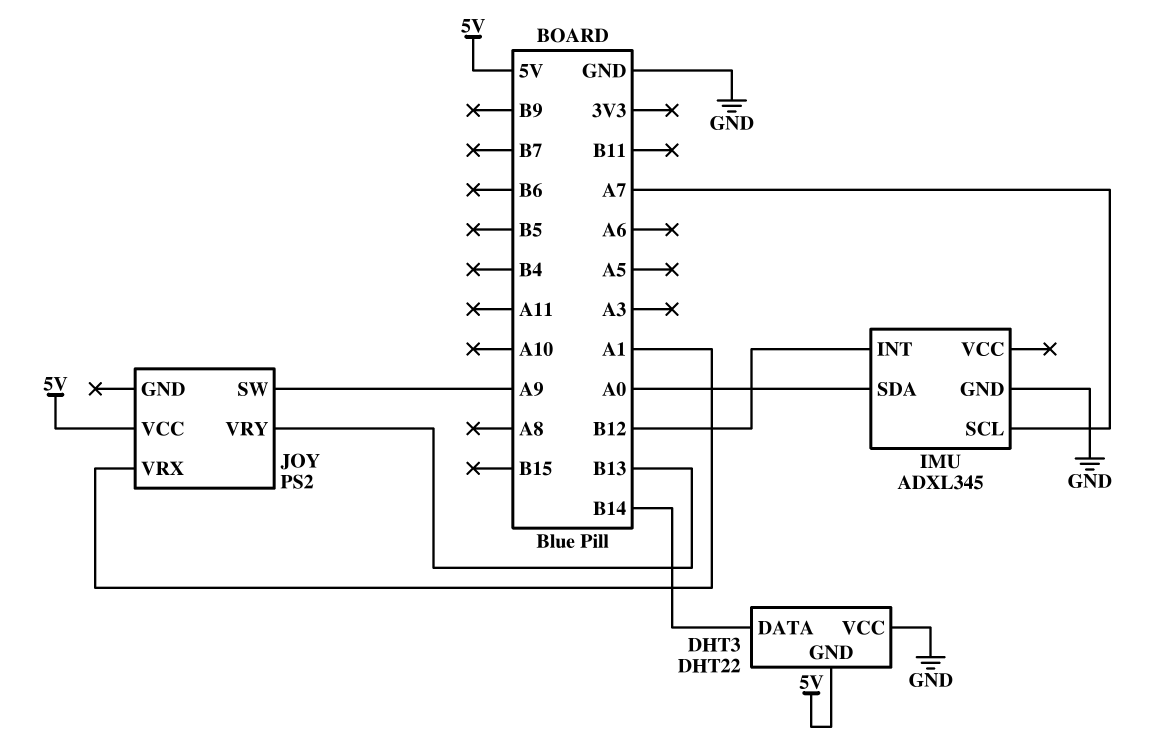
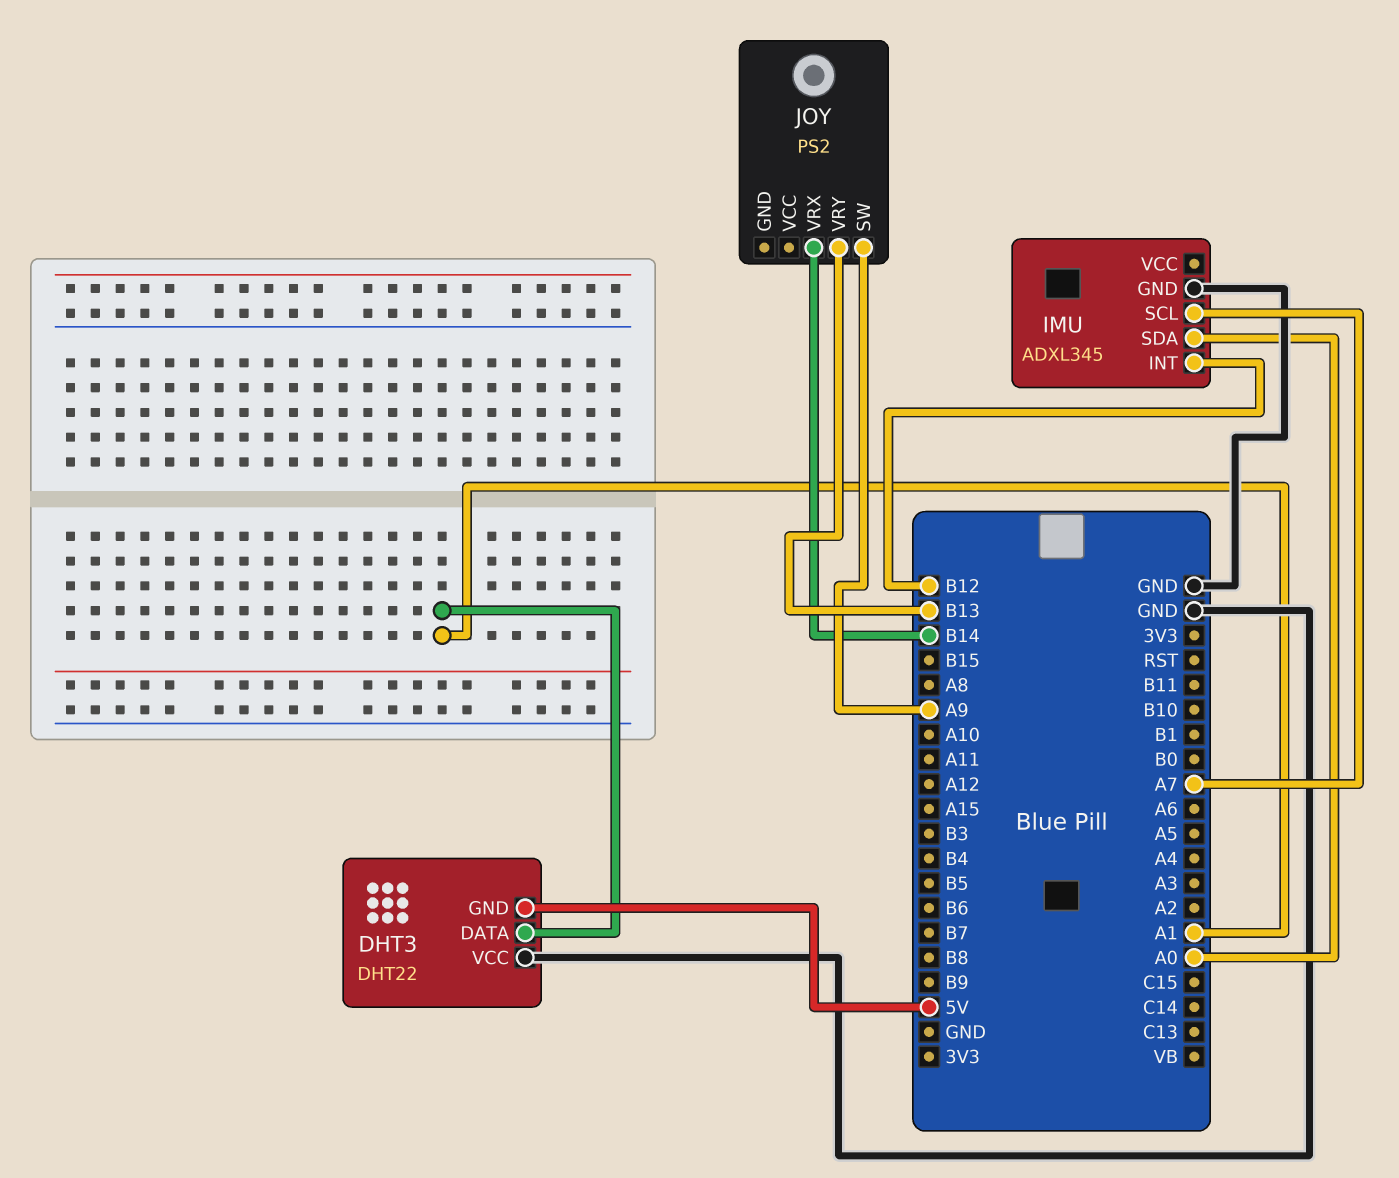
DHT3 pin DATA: B14 -> A1
JOY pin VCC: 5V -> none
JOY pin VRX: A1 -> B14

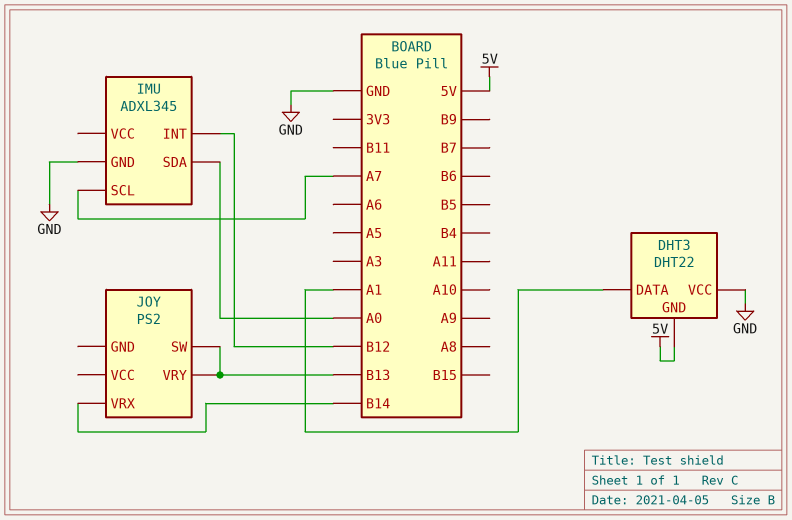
JOY pin SW: A9 -> B13

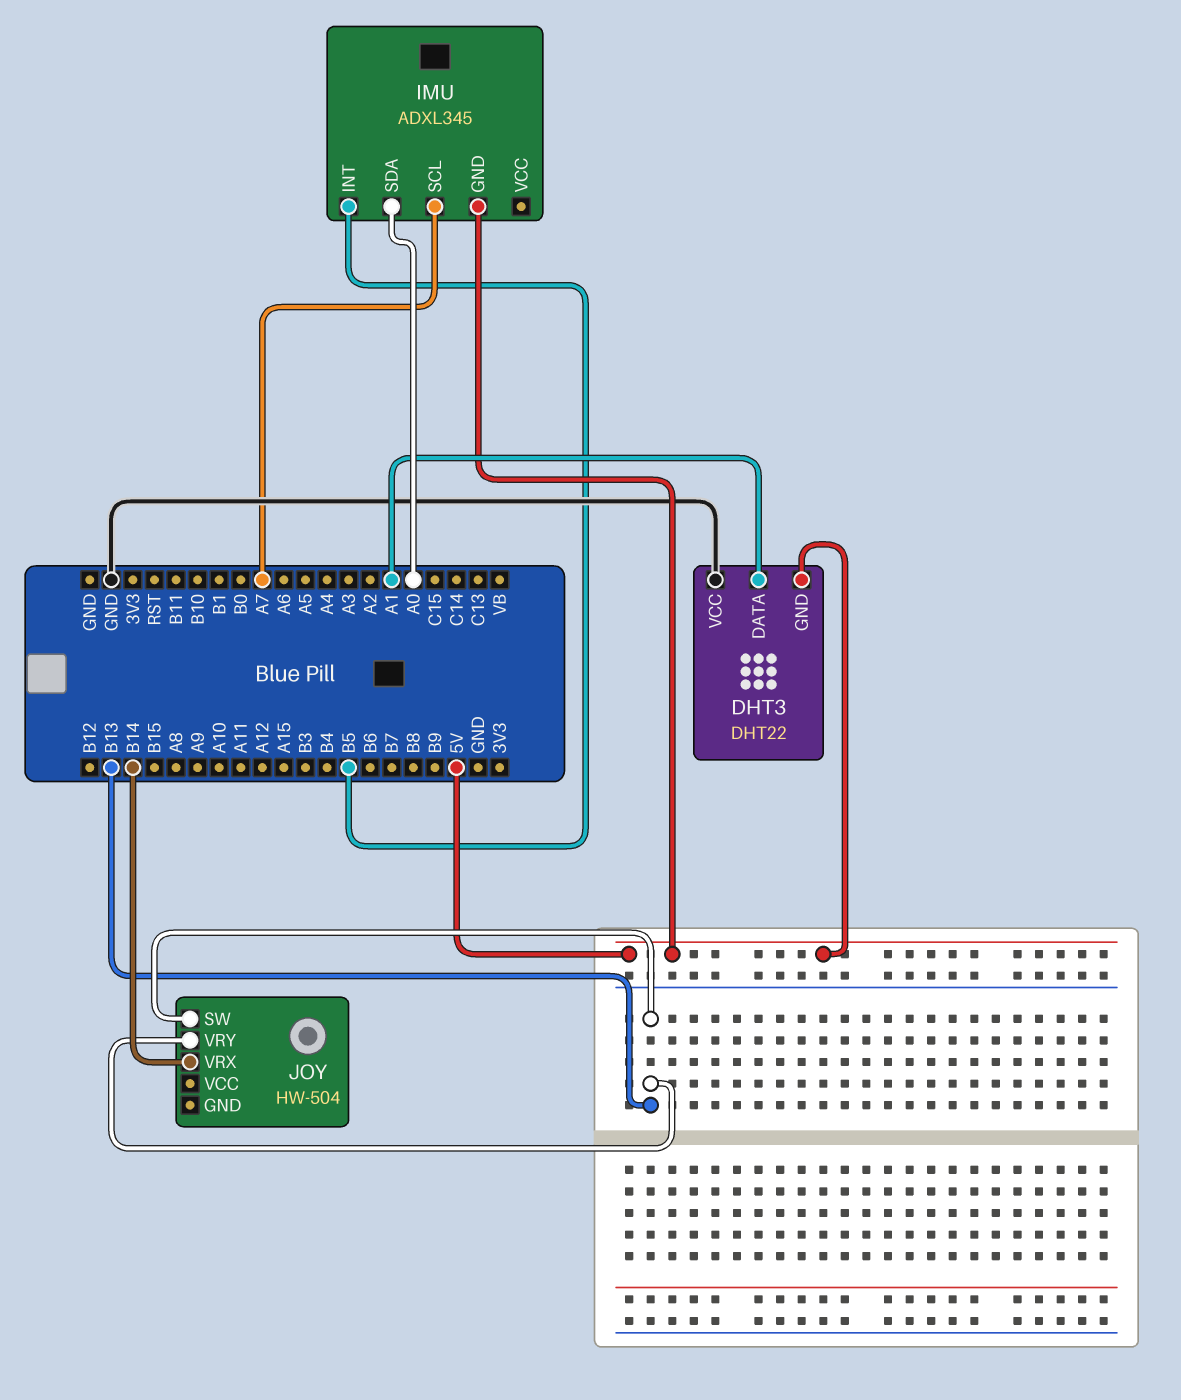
IMU pin GND: GND -> 5V
IMU pin INT: B12 -> B5
JOY: PS2 -> HW-504

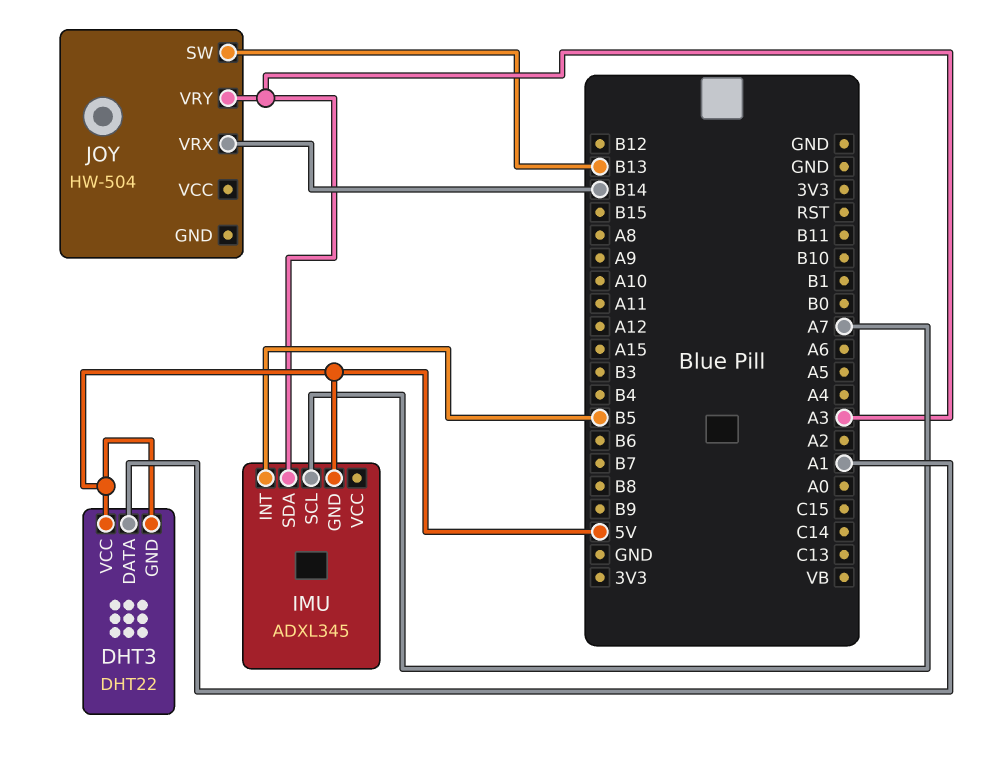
DHT3 pin VCC: GND -> 5V
IMU pin SDA: A0 -> A3
JOY pin VRY: B13 -> A3

